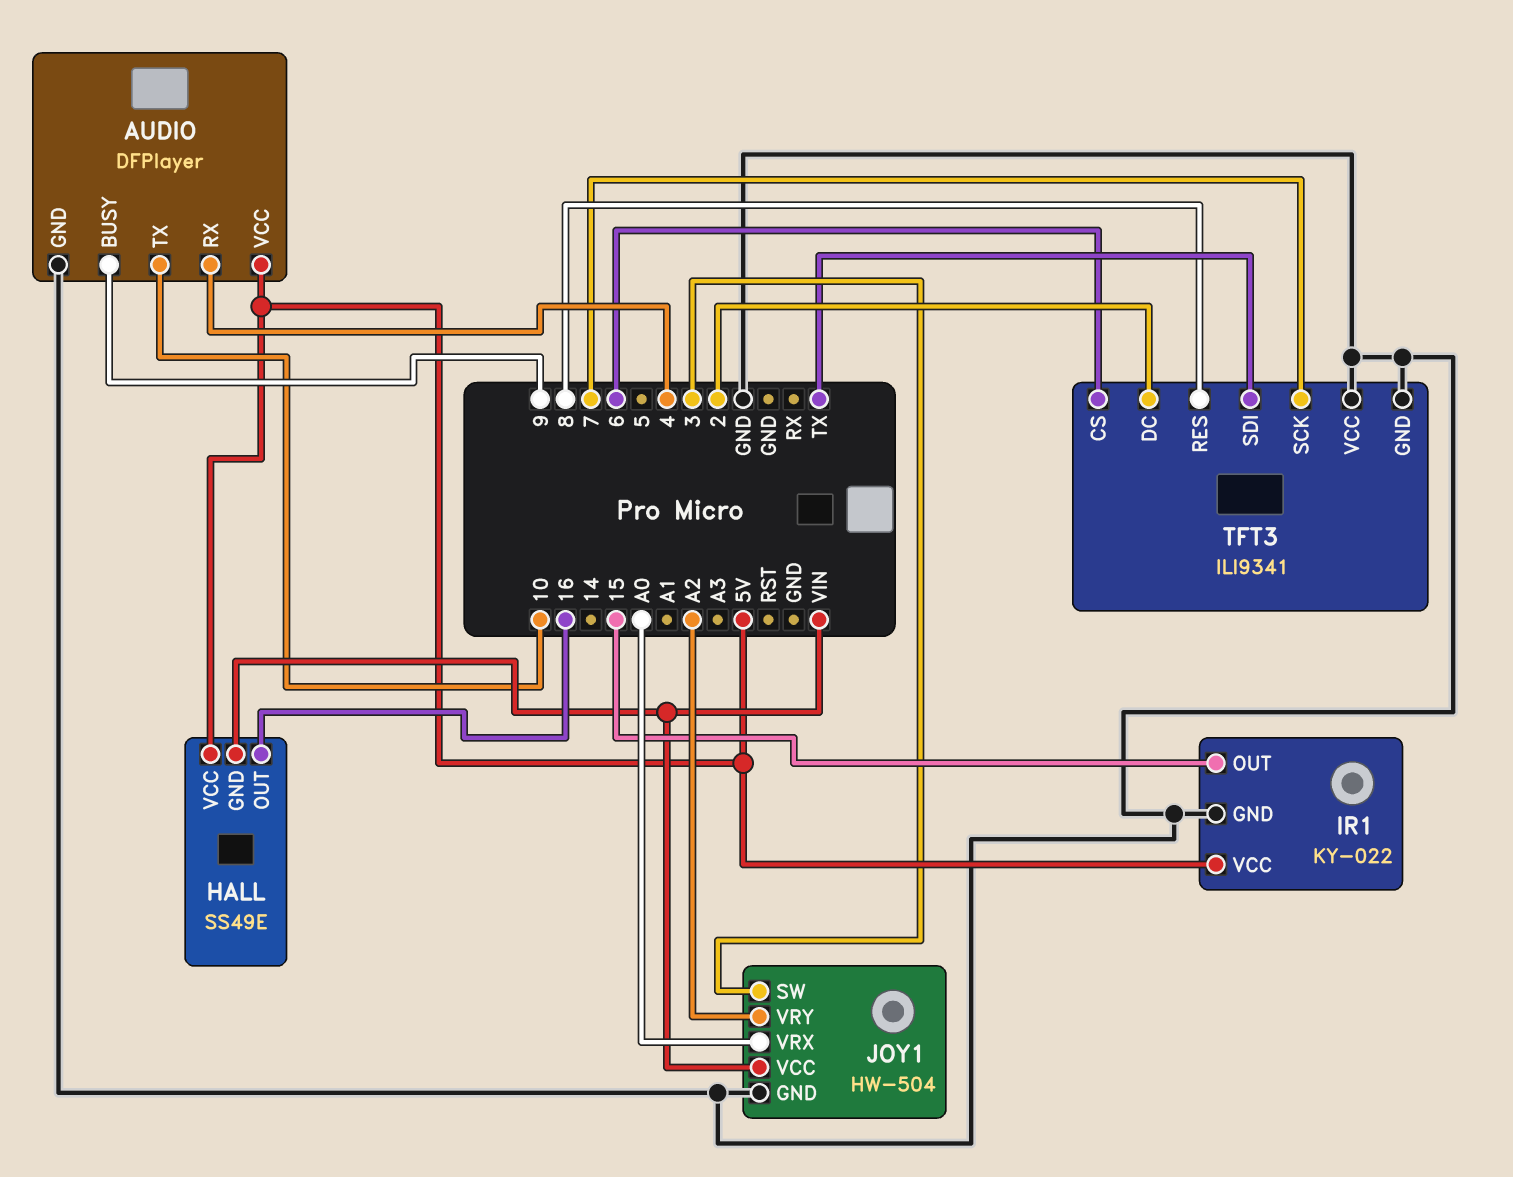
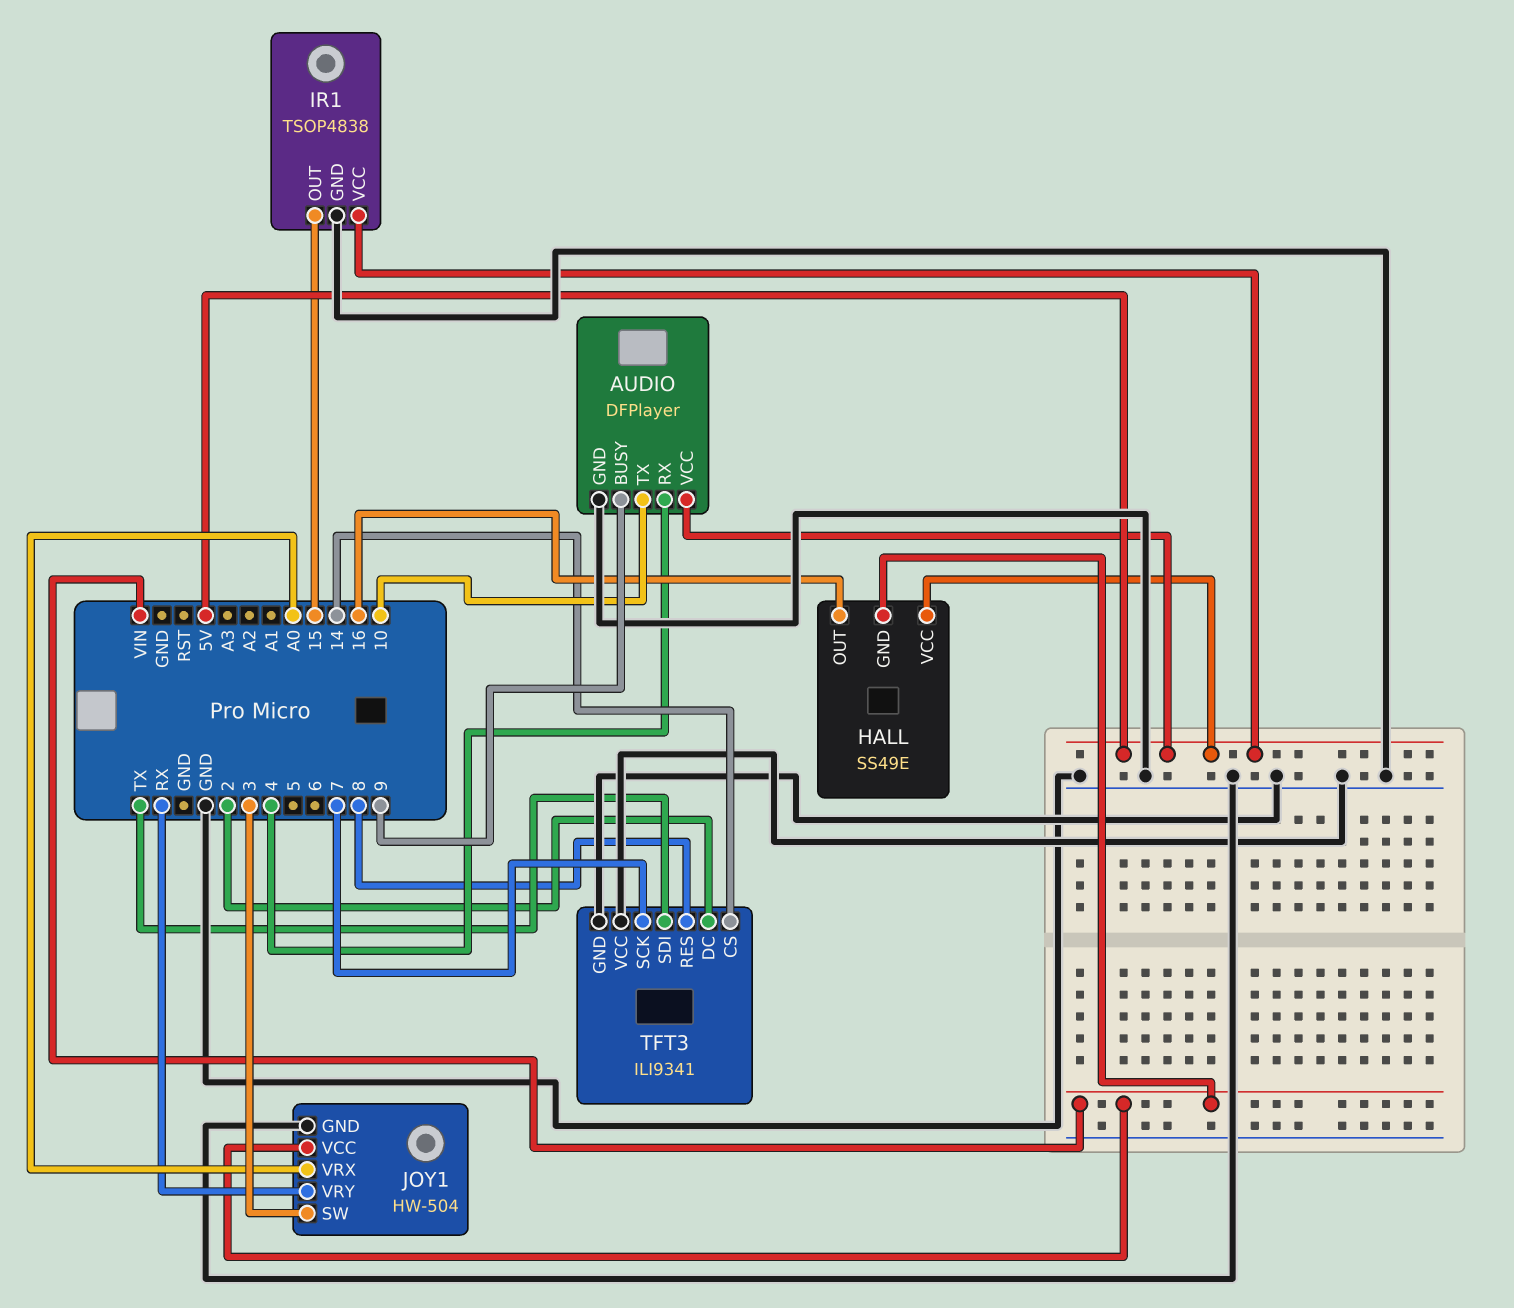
IR1: KY-022 -> TSOP4838
JOY1 pin VRY: A2 -> RX
TFT3 pin CS: 6 -> 14

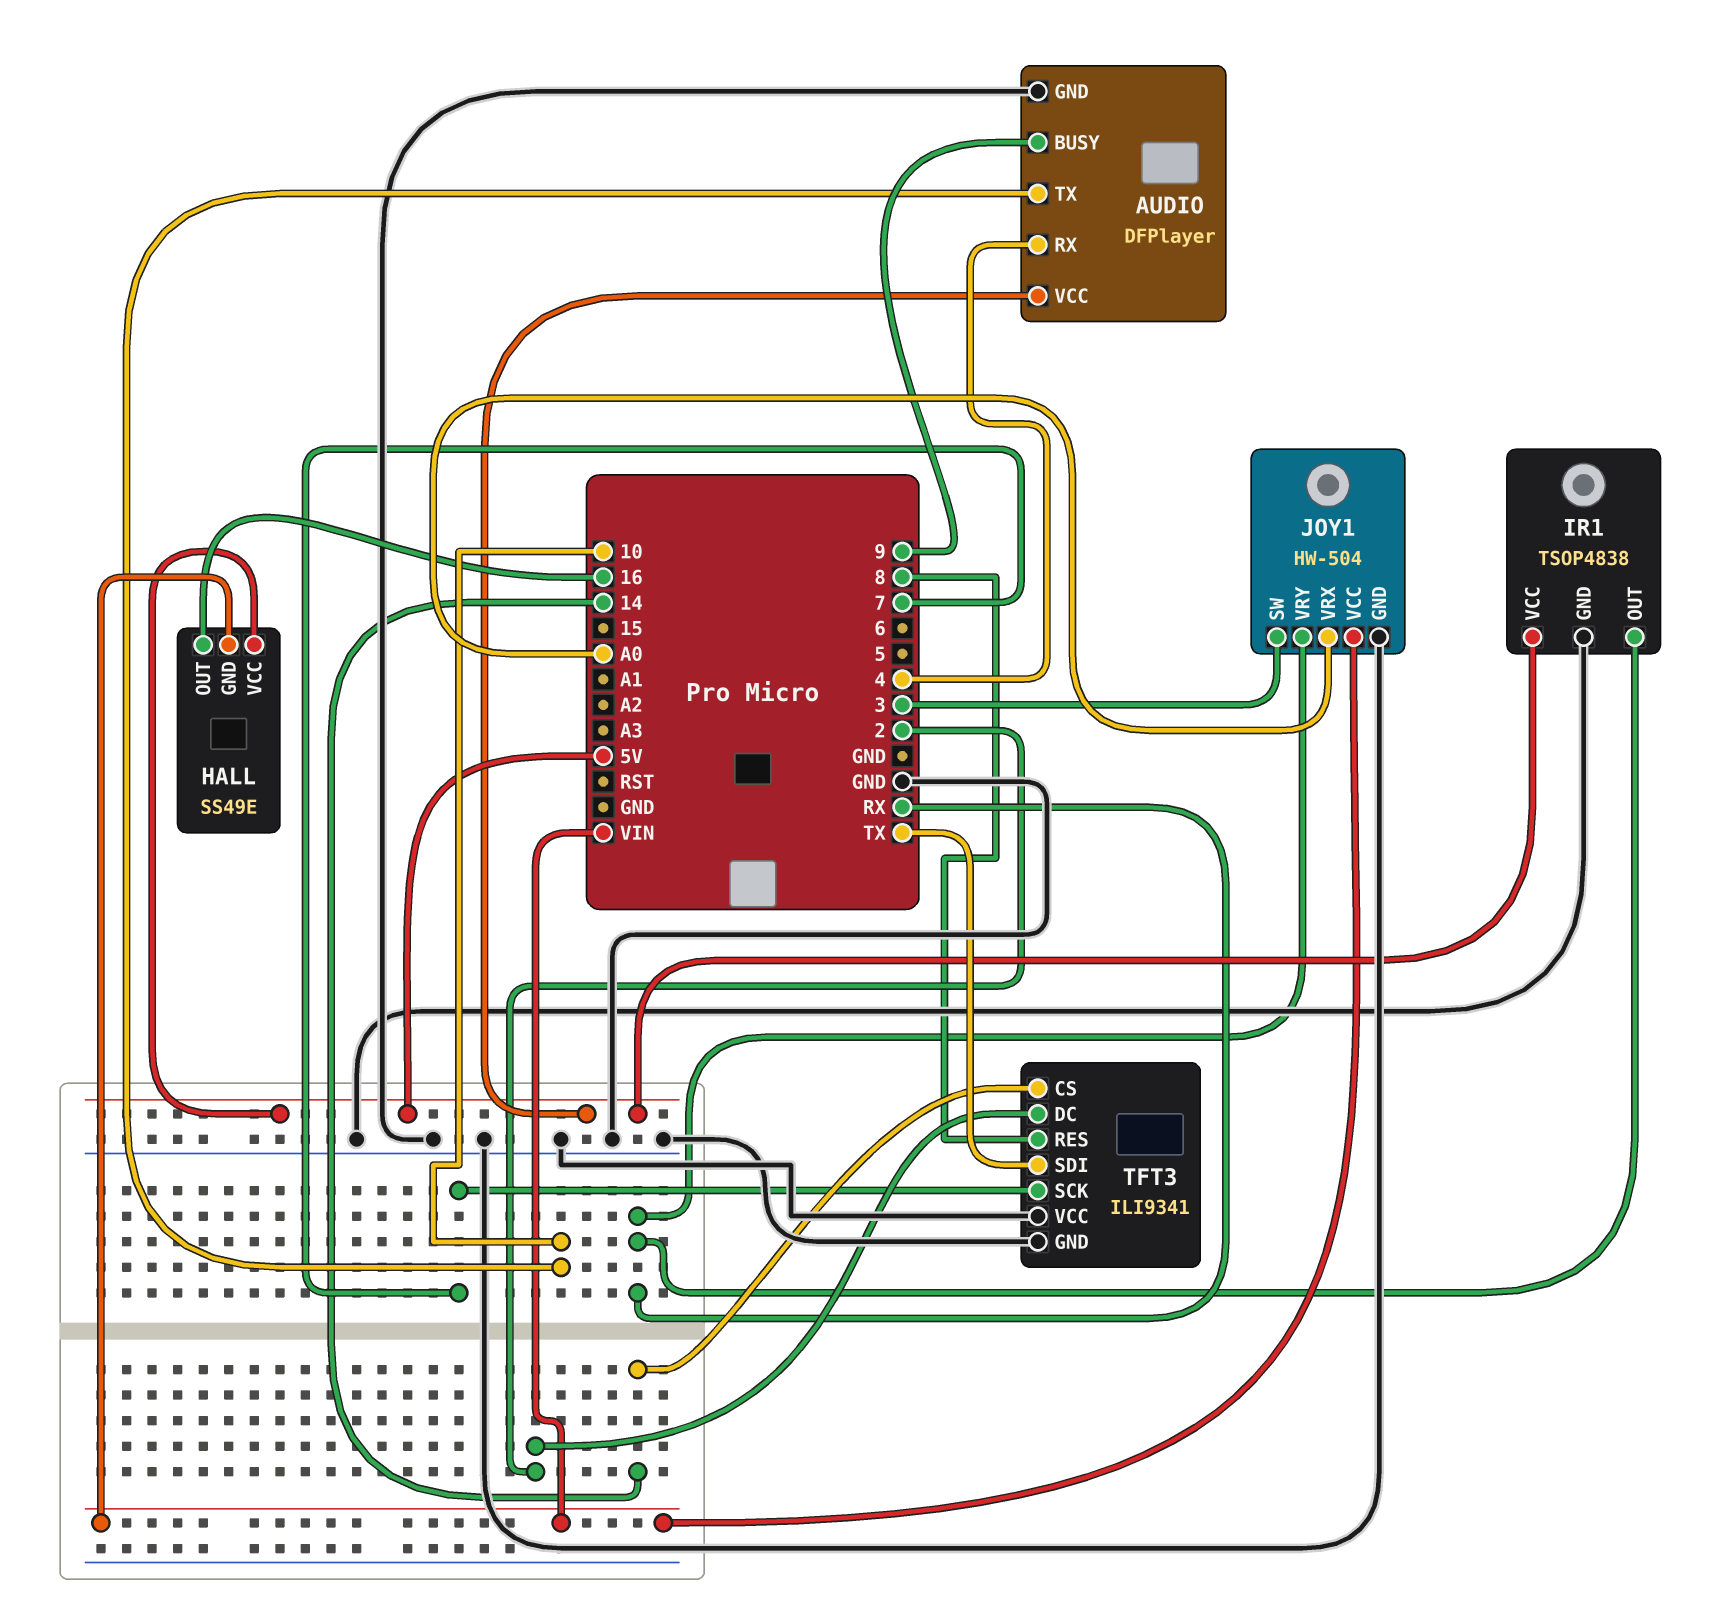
IR1 pin OUT: 15 -> RX

